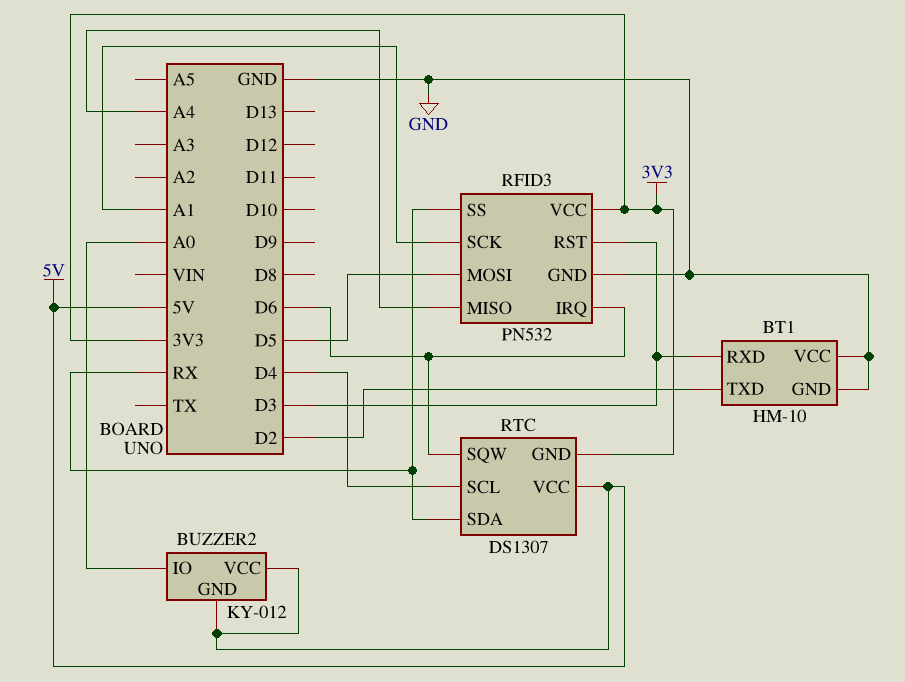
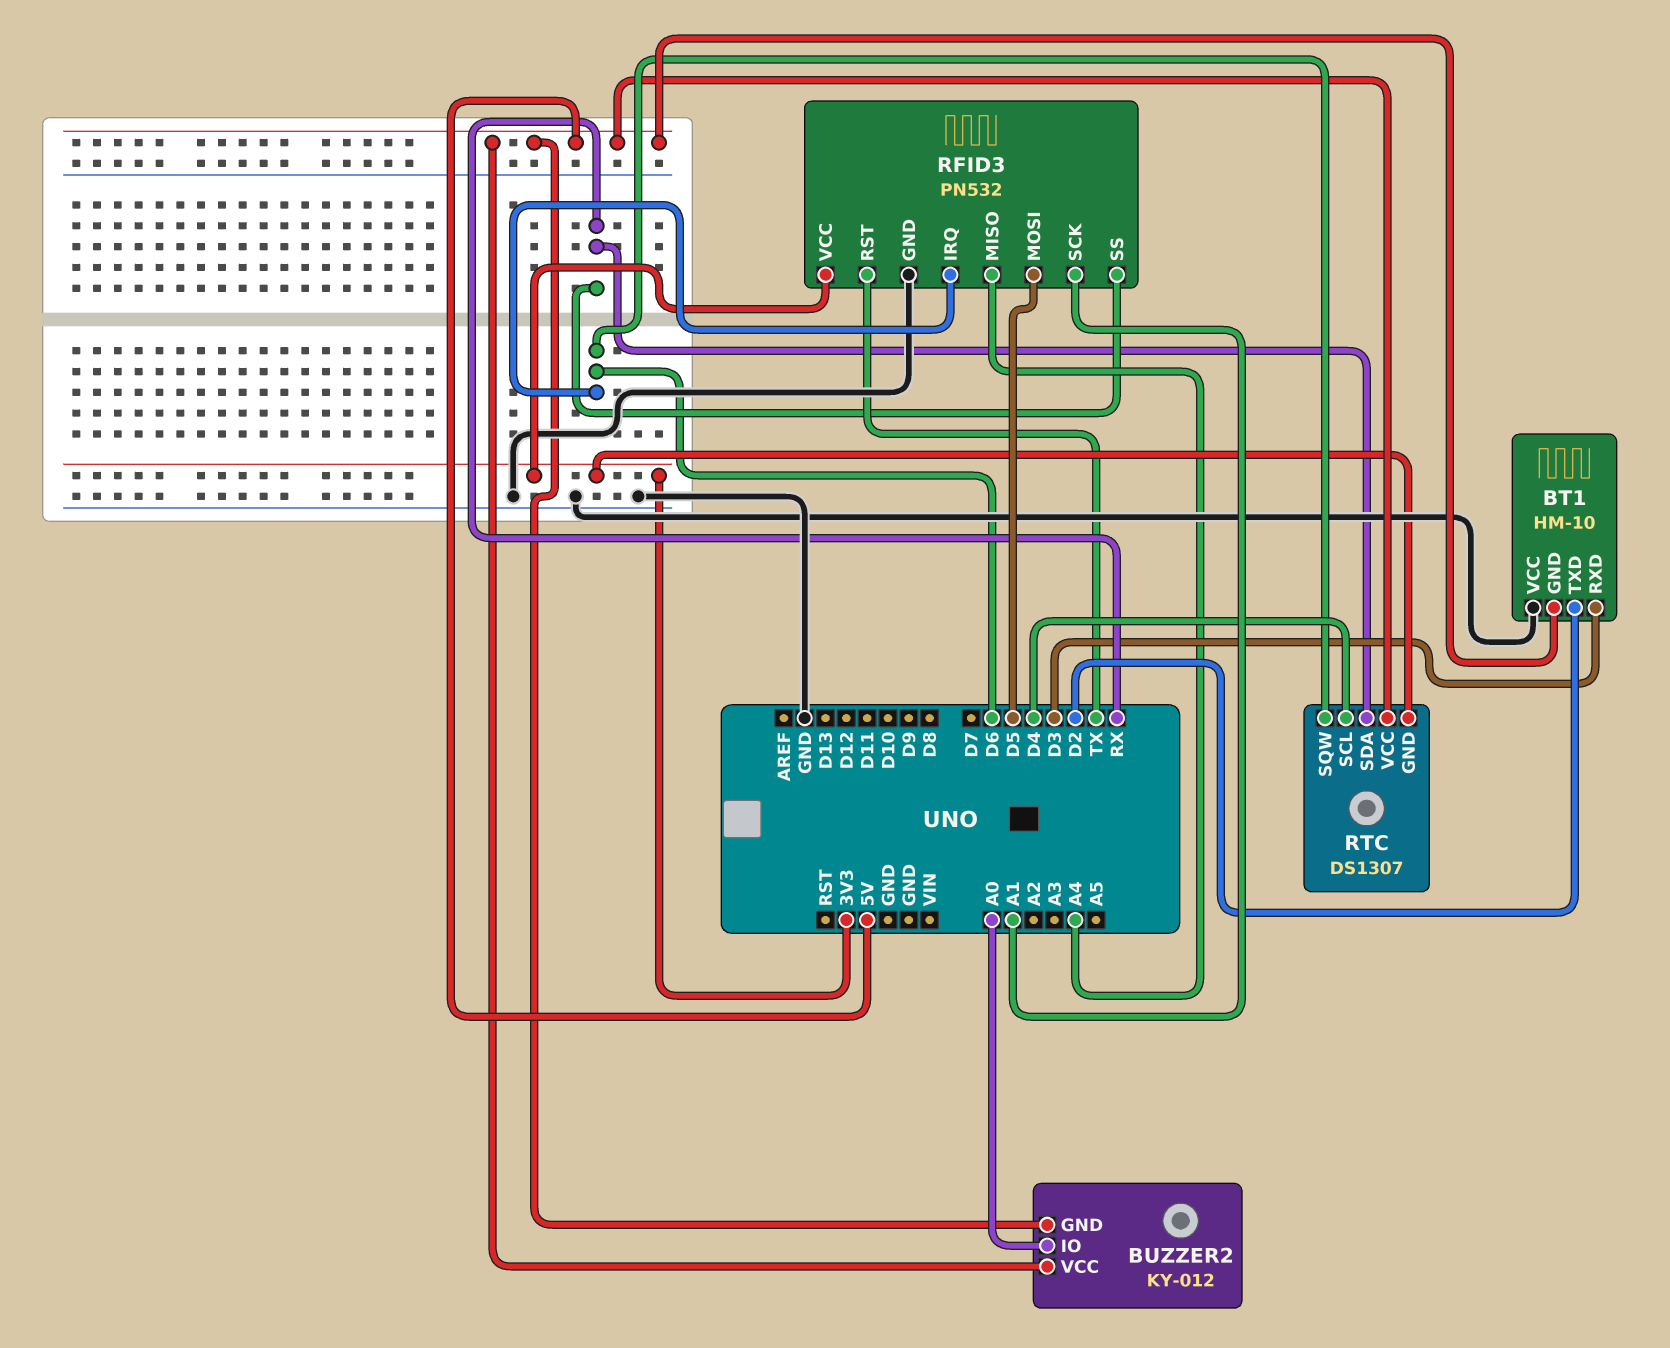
BT1 pin GND: GND -> 5V
RFID3 pin RST: D3 -> TX

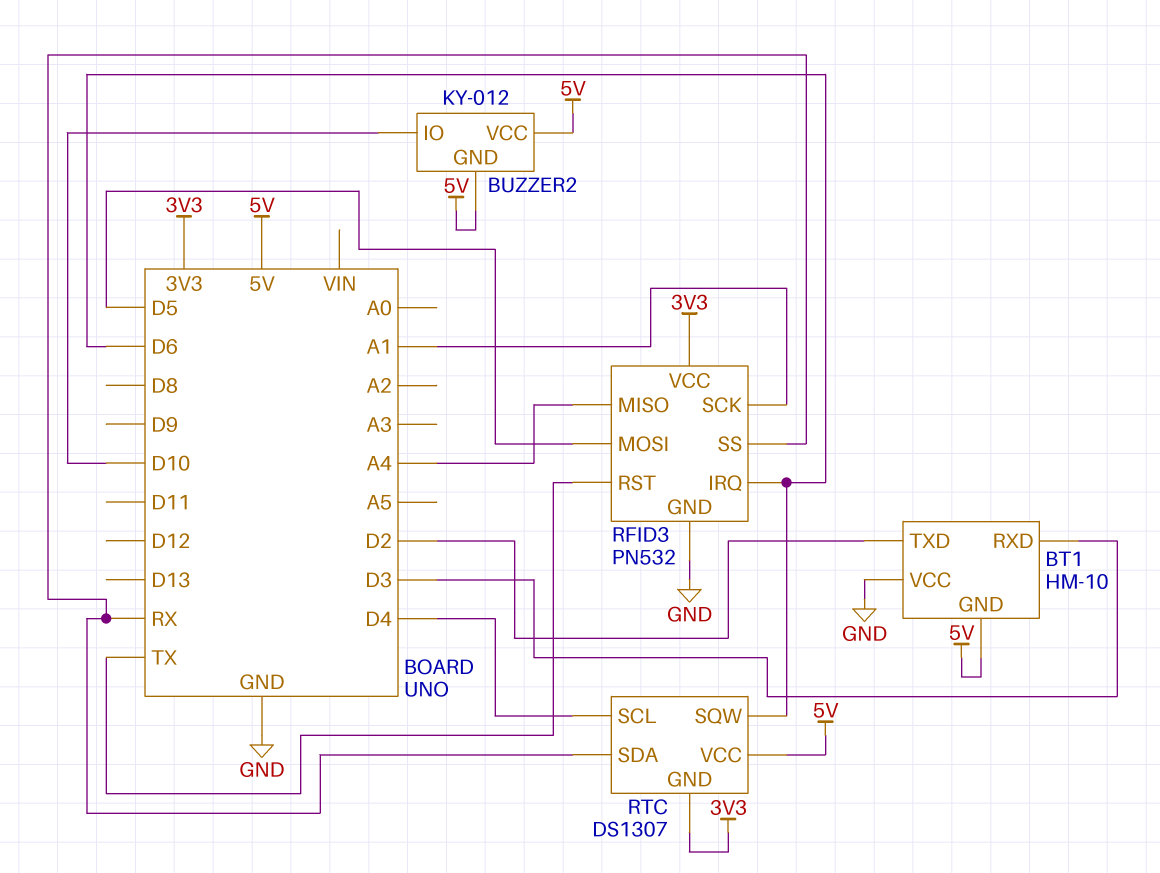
BUZZER2 pin IO: A0 -> D10

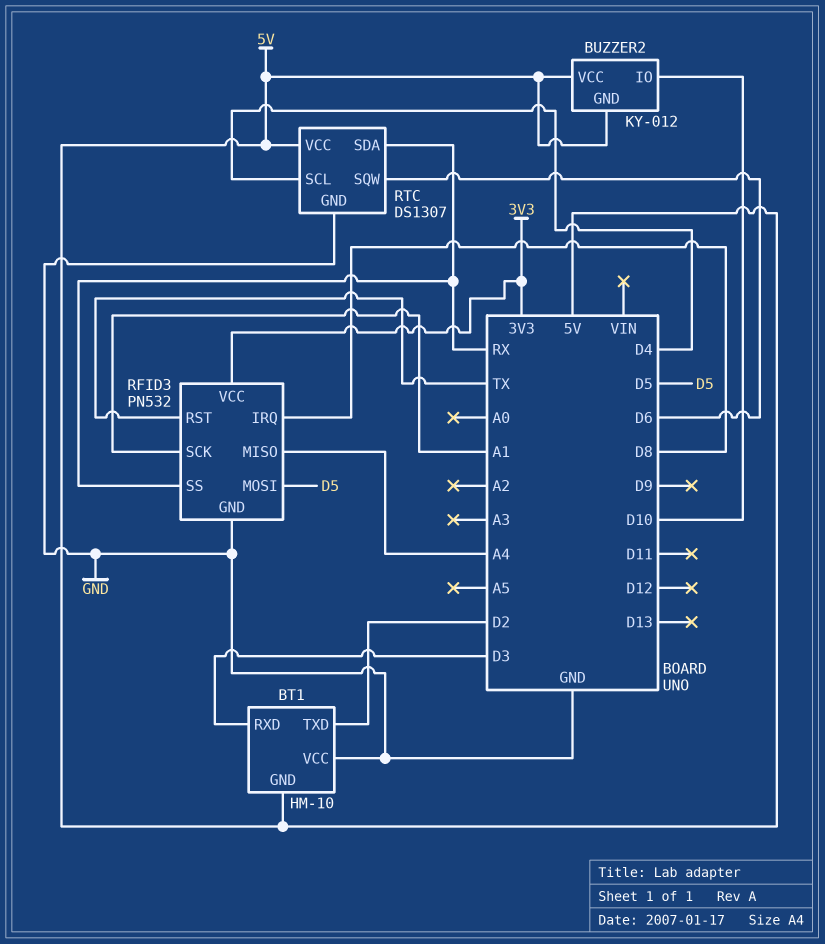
RFID3 pin IRQ: D6 -> D8
RTC pin GND: 3V3 -> GND

